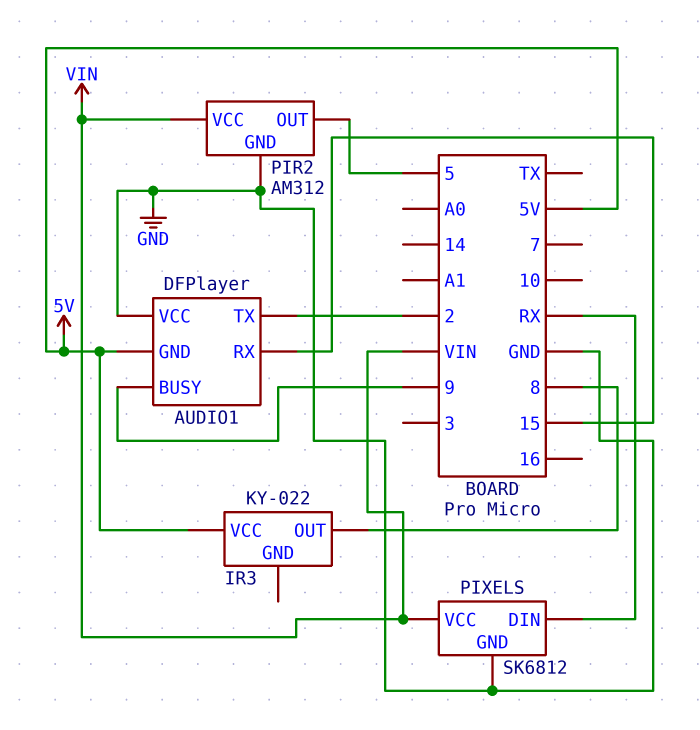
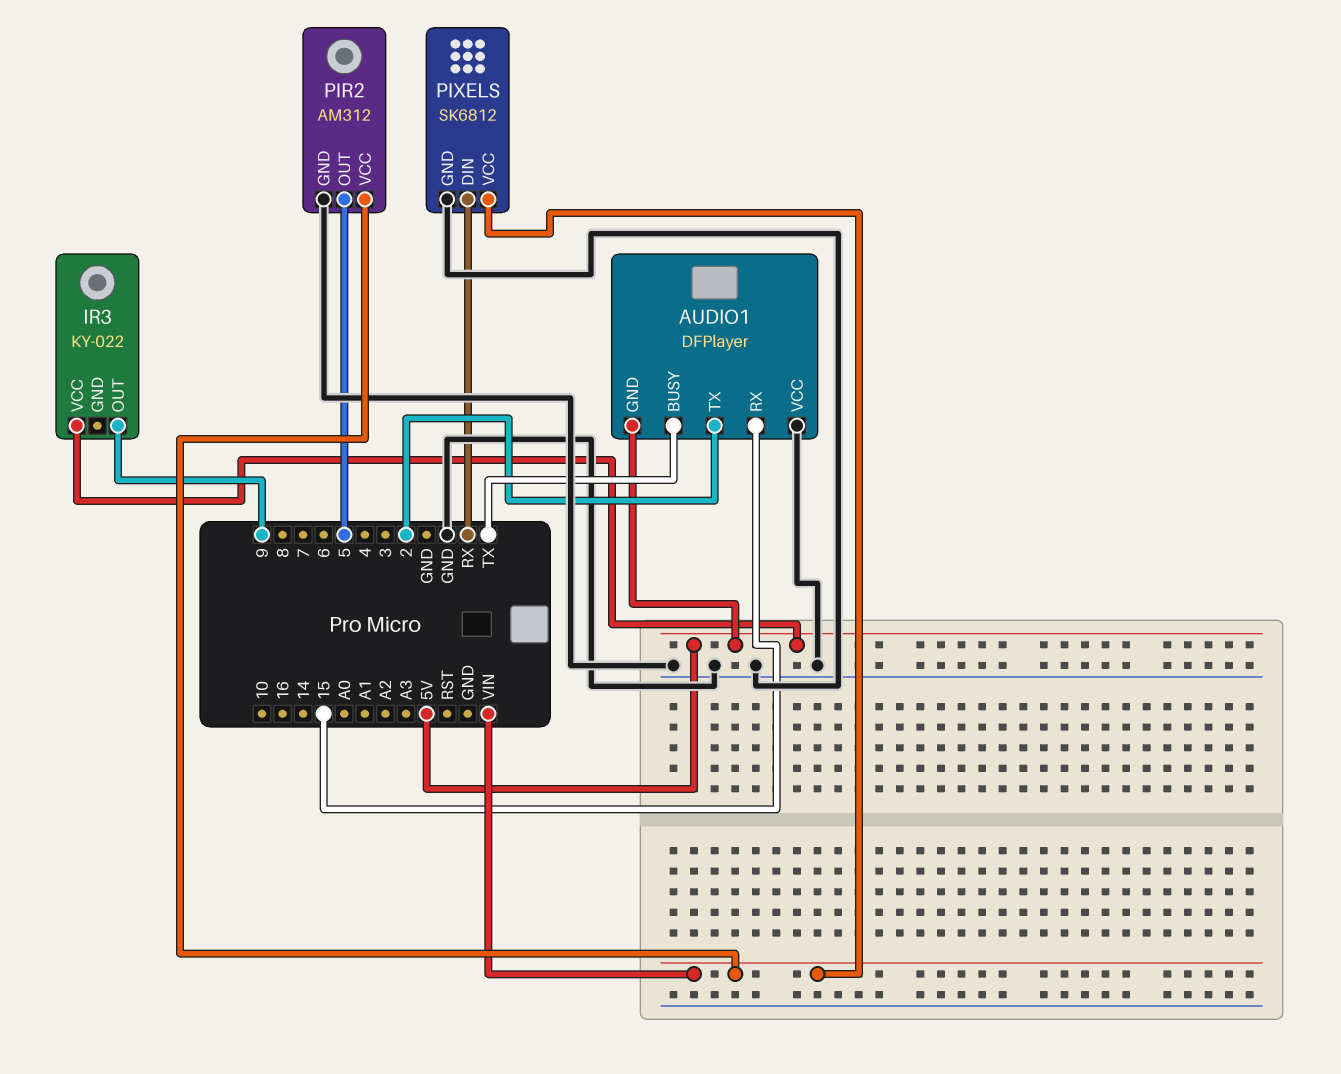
AUDIO1 pin BUSY: 9 -> TX
IR3 pin OUT: 8 -> 9

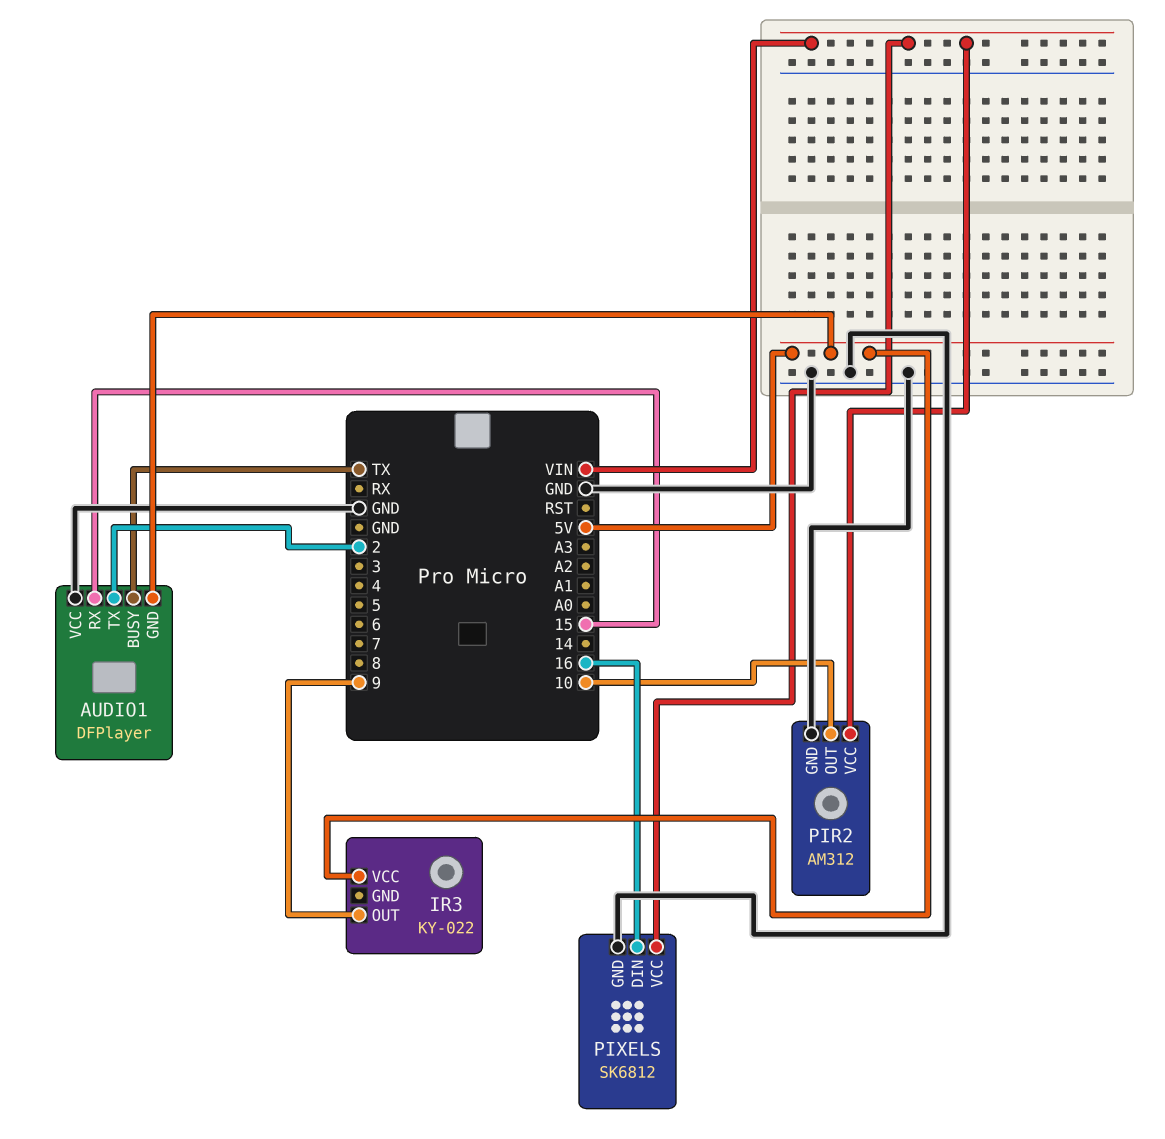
PIR2 pin OUT: 5 -> 10
PIXELS pin DIN: RX -> 16

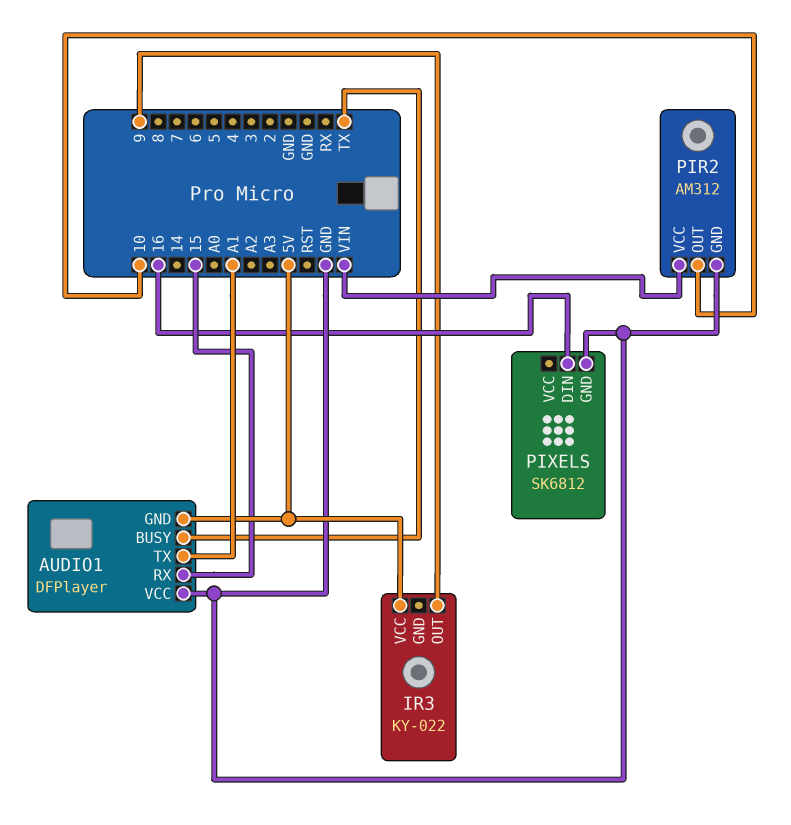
AUDIO1 pin TX: 2 -> A1
PIXELS pin VCC: VIN -> none

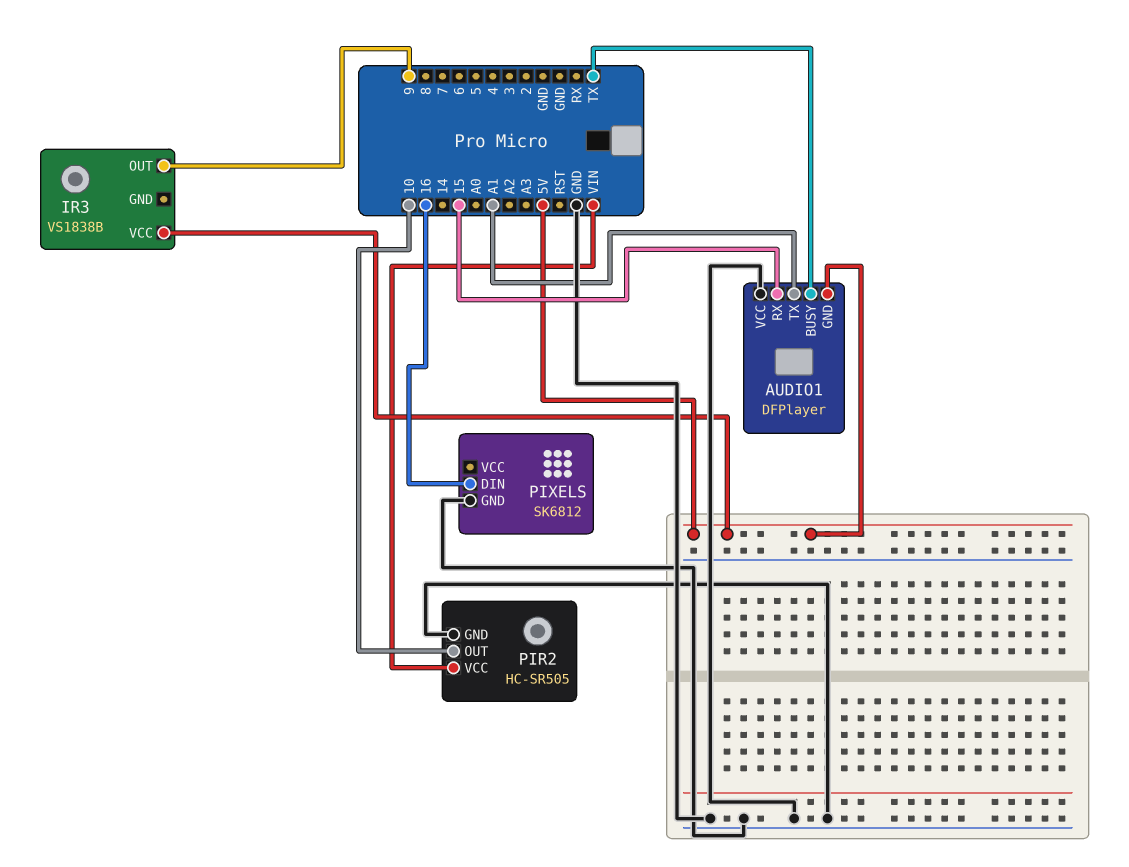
IR3: KY-022 -> VS1838B
PIR2: AM312 -> HC-SR505

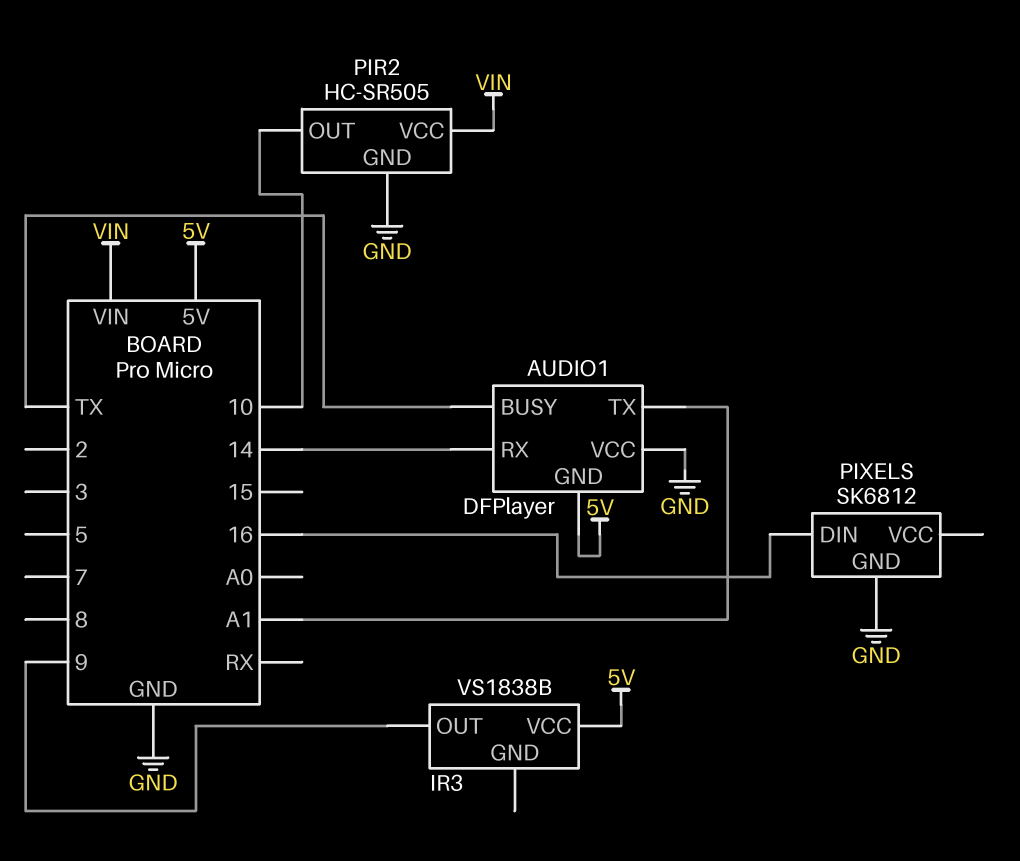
AUDIO1 pin RX: 15 -> 14

